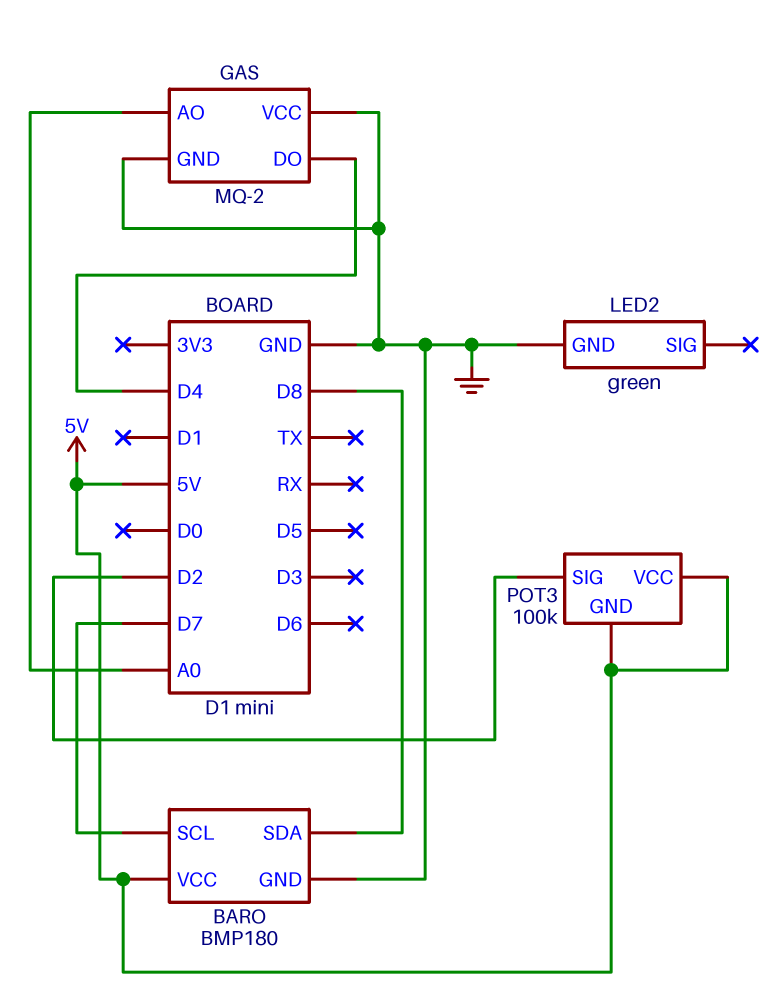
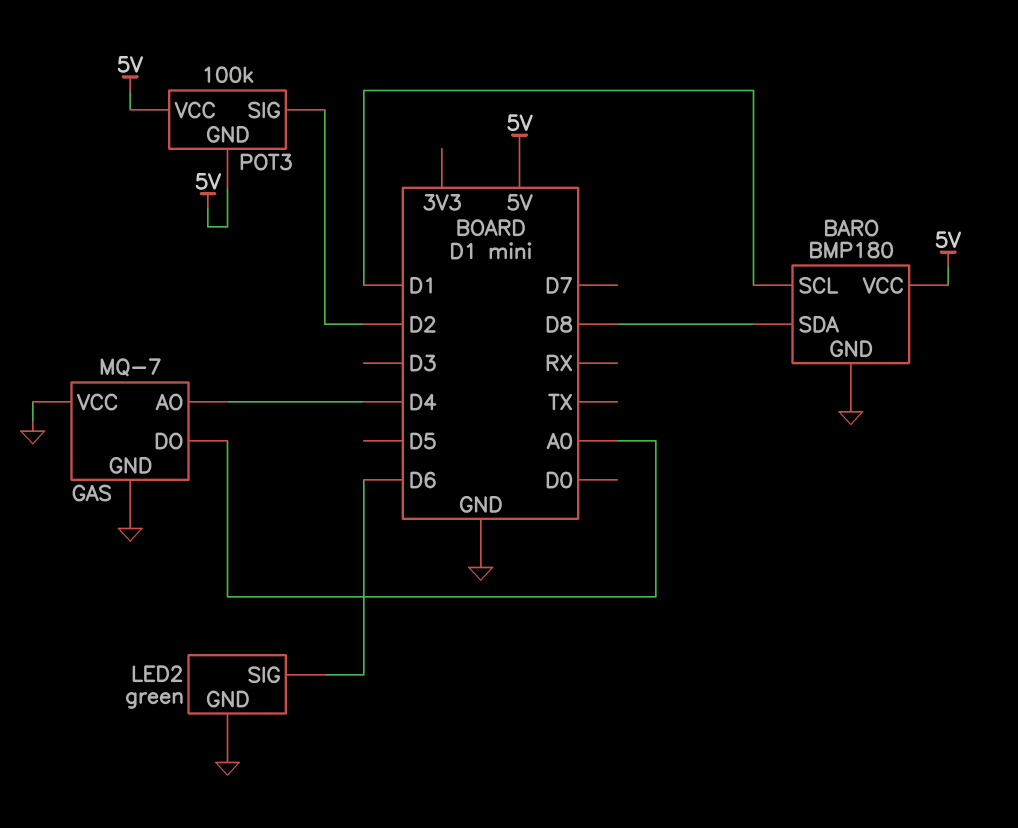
BARO pin SCL: D7 -> D1
GAS: MQ-2 -> MQ-7
GAS pin AO: A0 -> D4
GAS pin DO: D4 -> A0
LED2 pin SIG: none -> D6

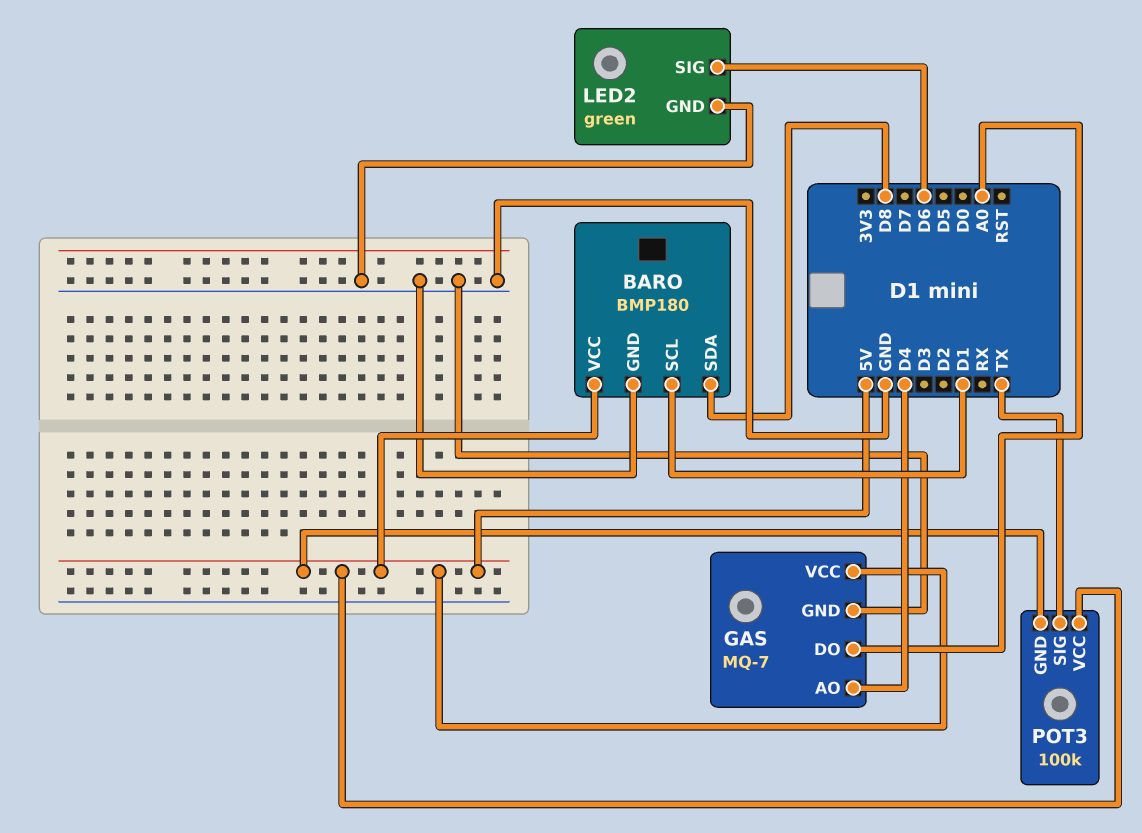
GAS pin VCC: GND -> 5V
POT3 pin SIG: D2 -> TX

